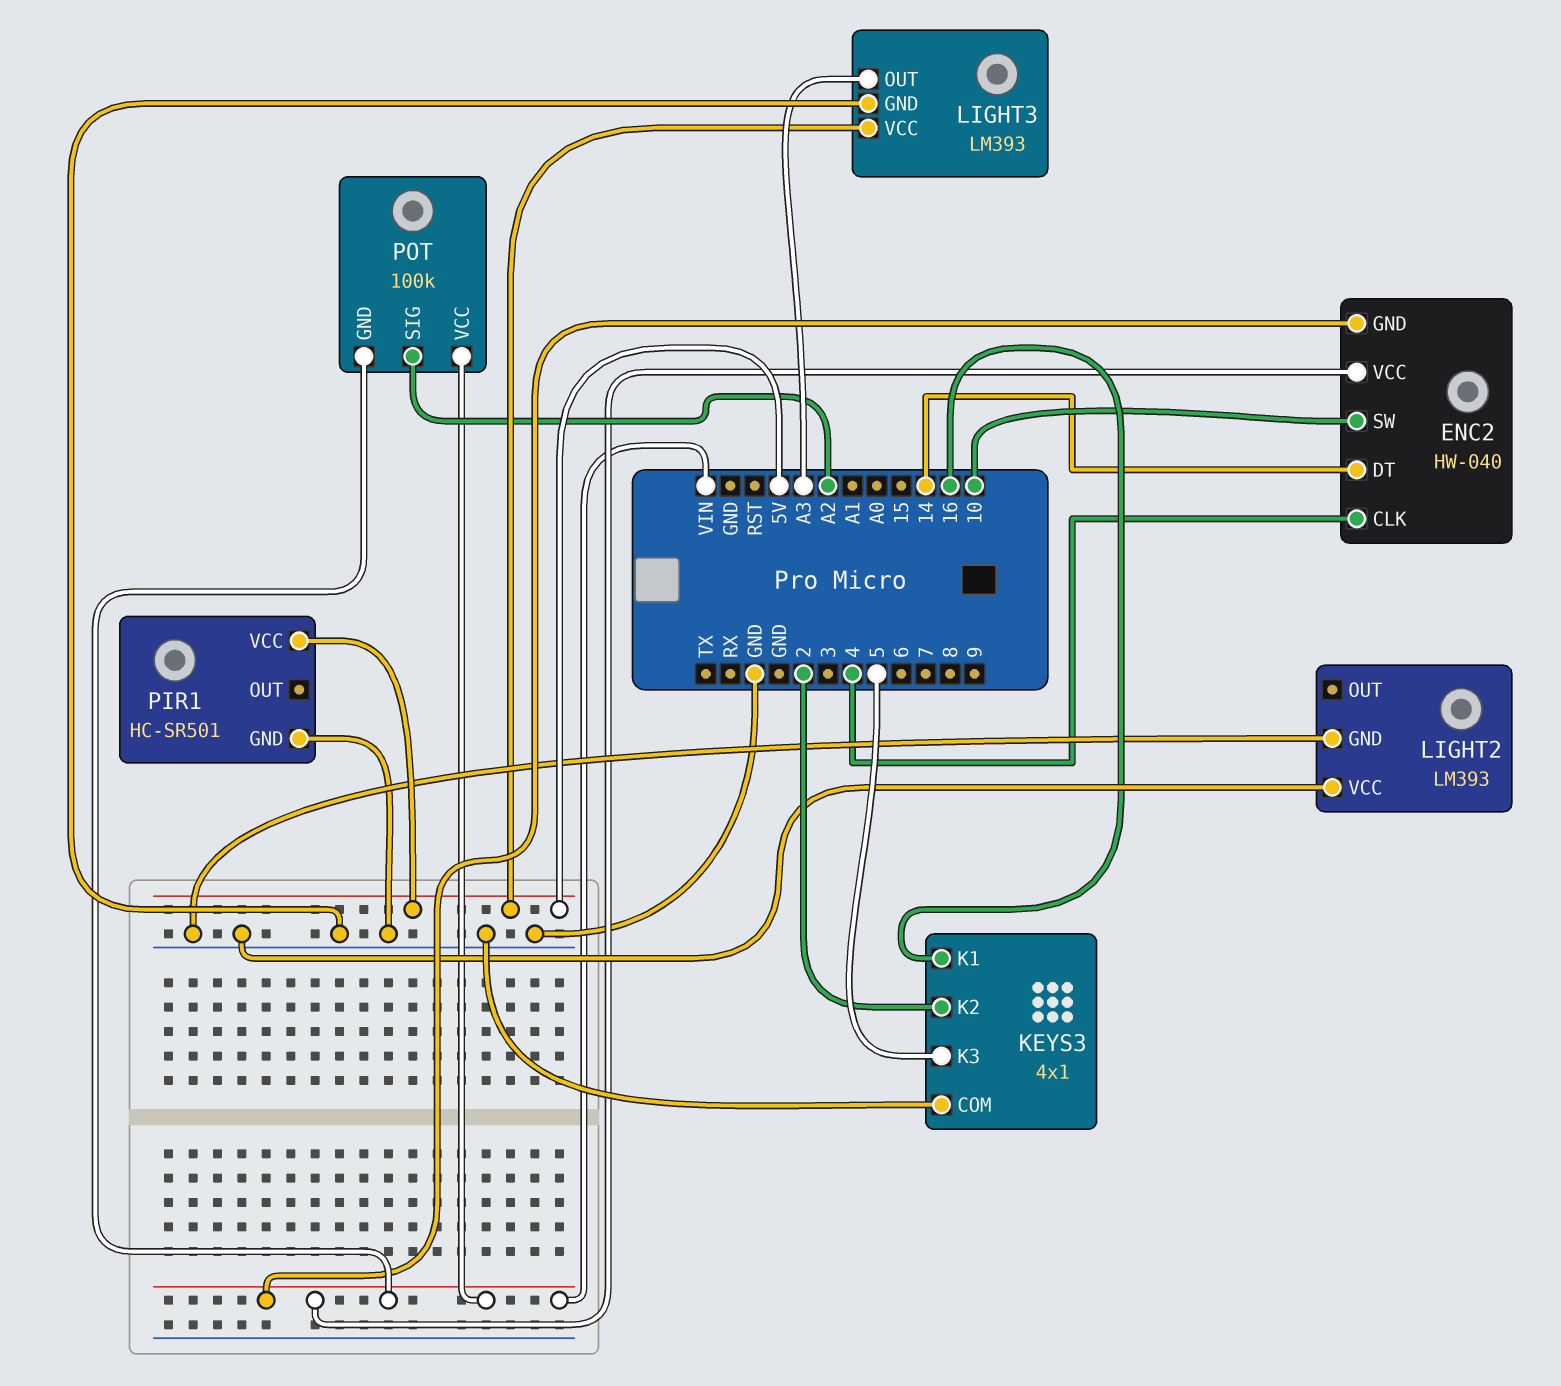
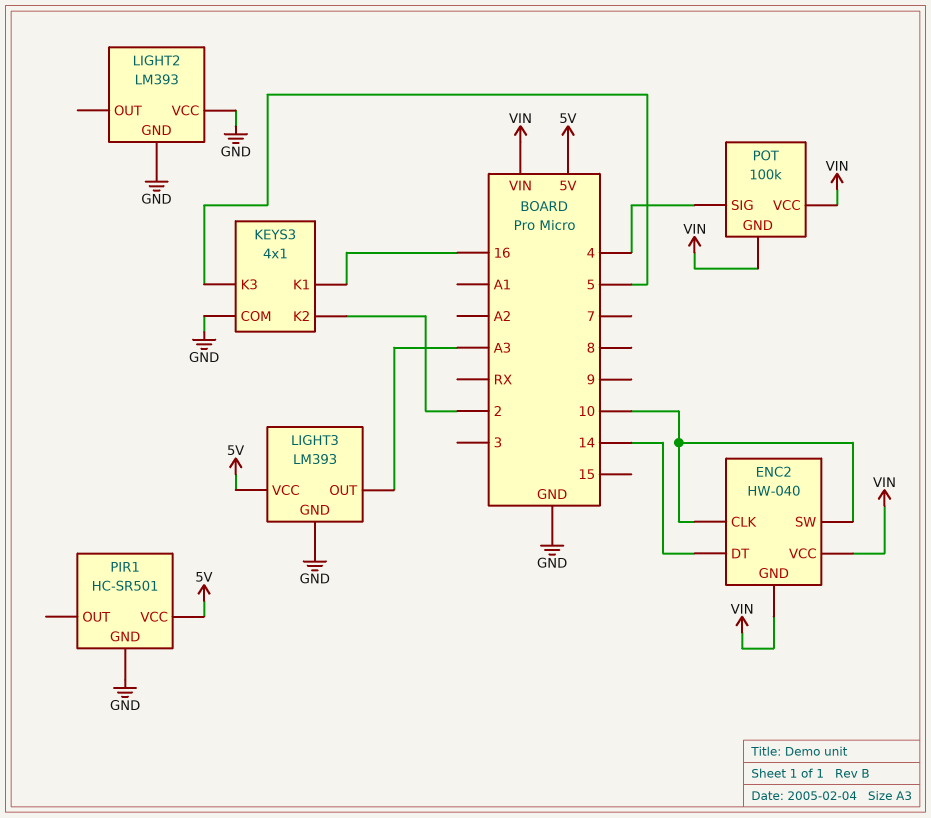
ENC2 pin CLK: 4 -> 10
POT pin SIG: A2 -> 4

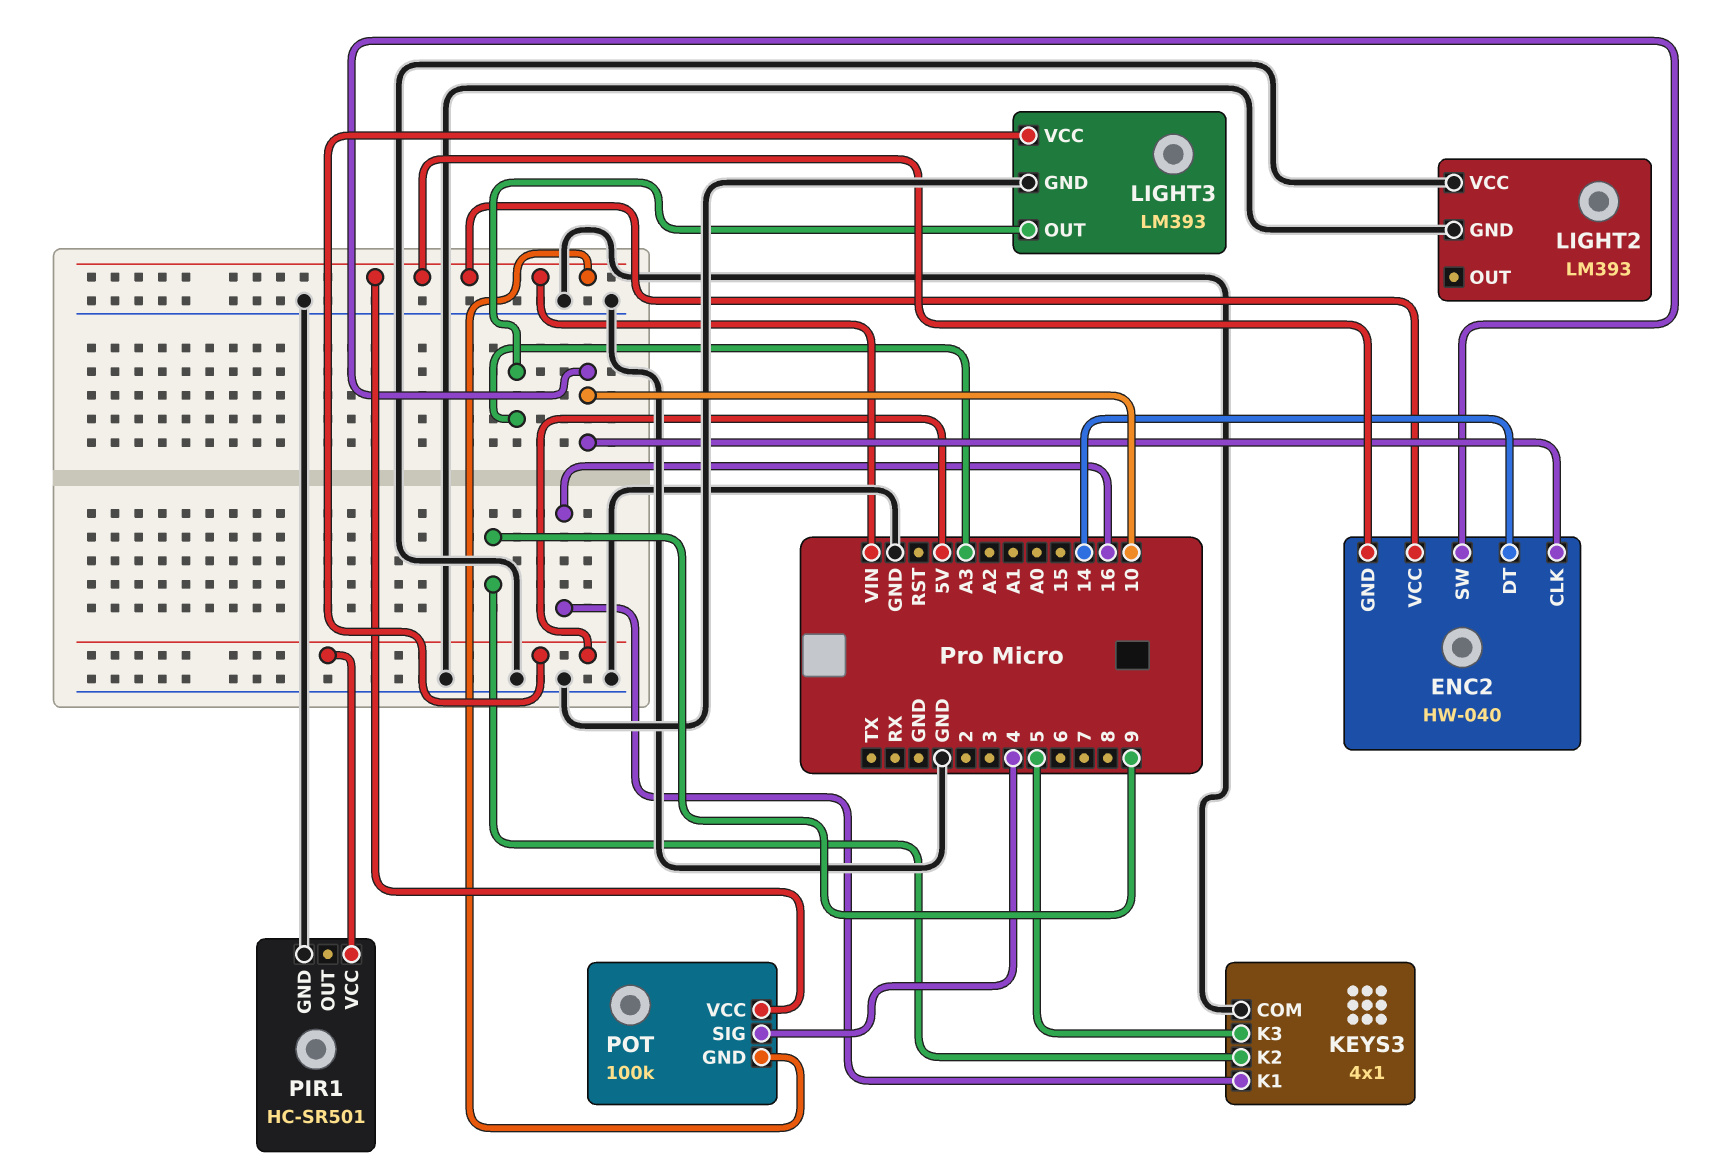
KEYS3 pin K2: 2 -> 9

